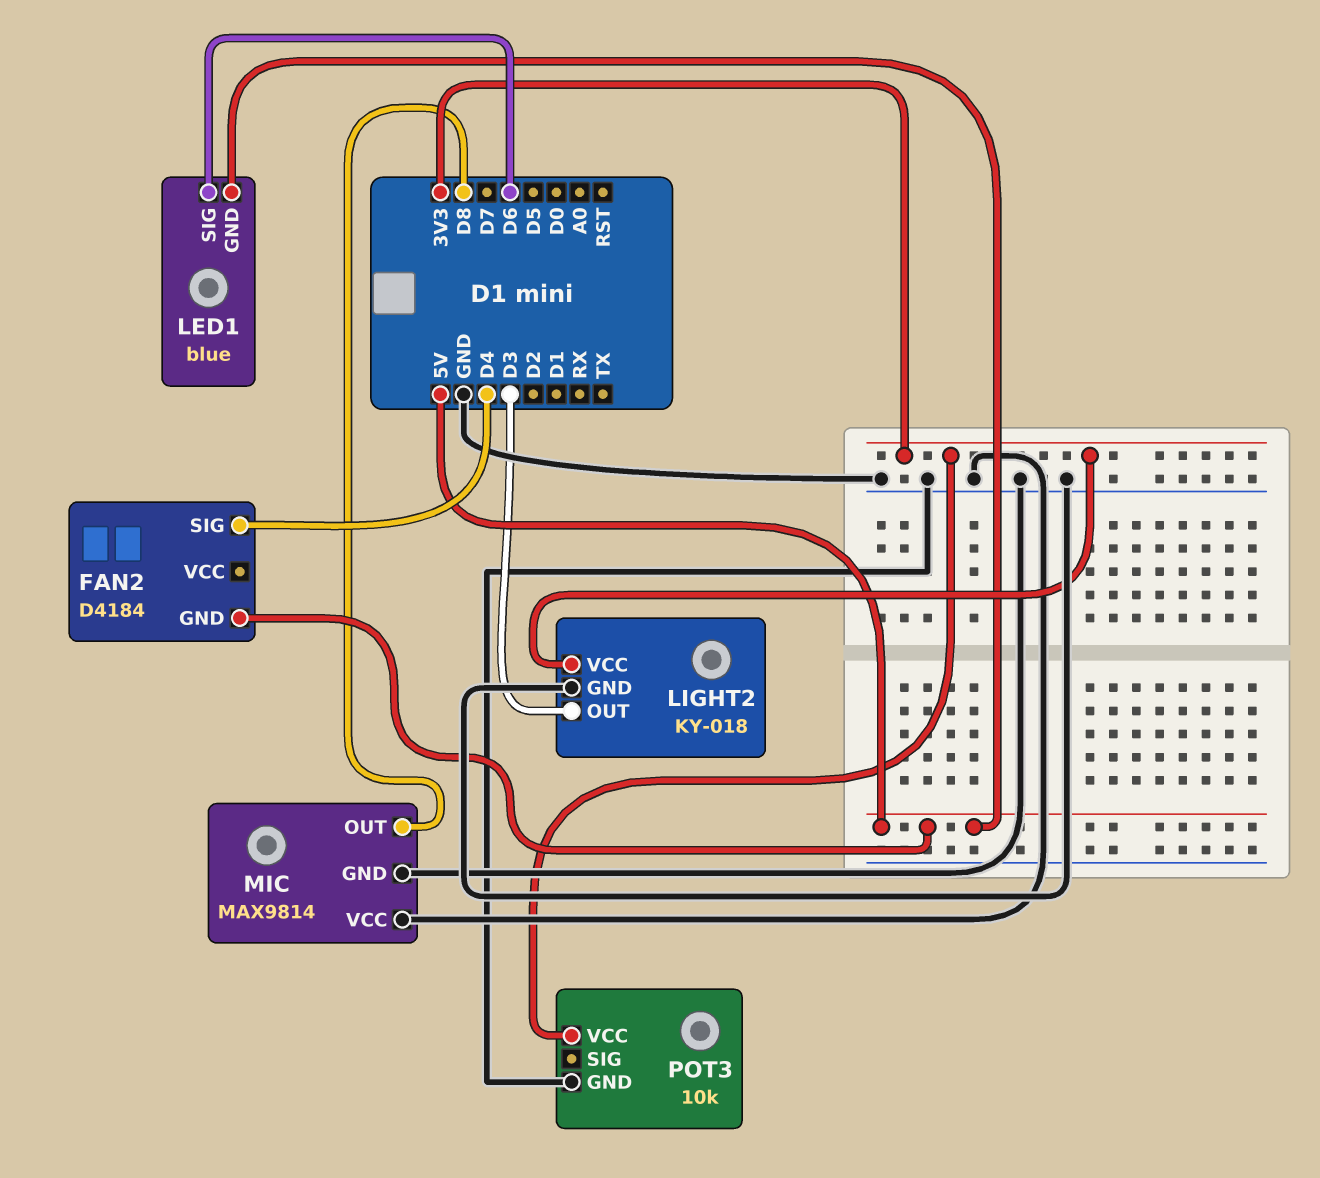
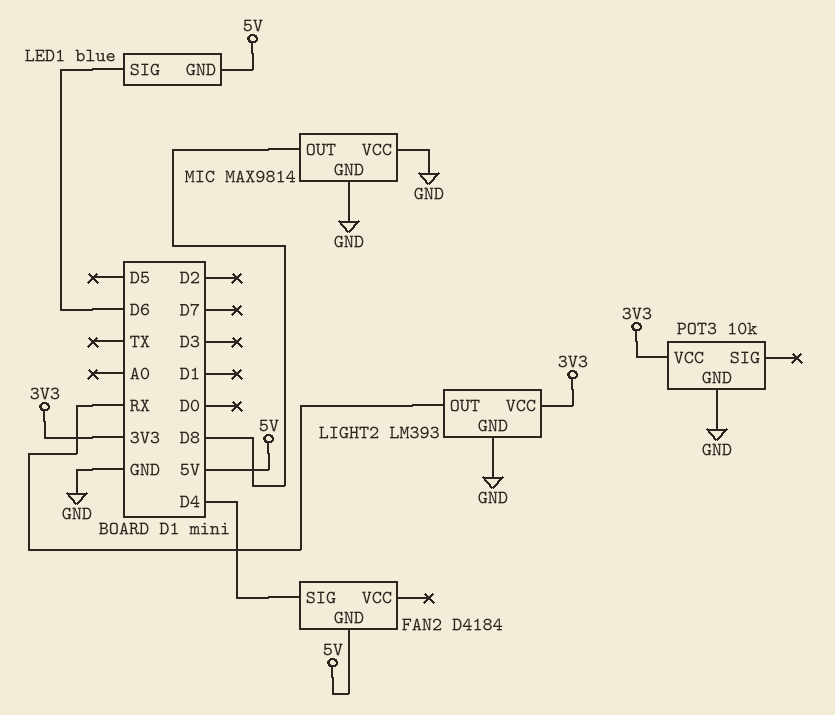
LIGHT2: KY-018 -> LM393
LIGHT2 pin OUT: D3 -> RX

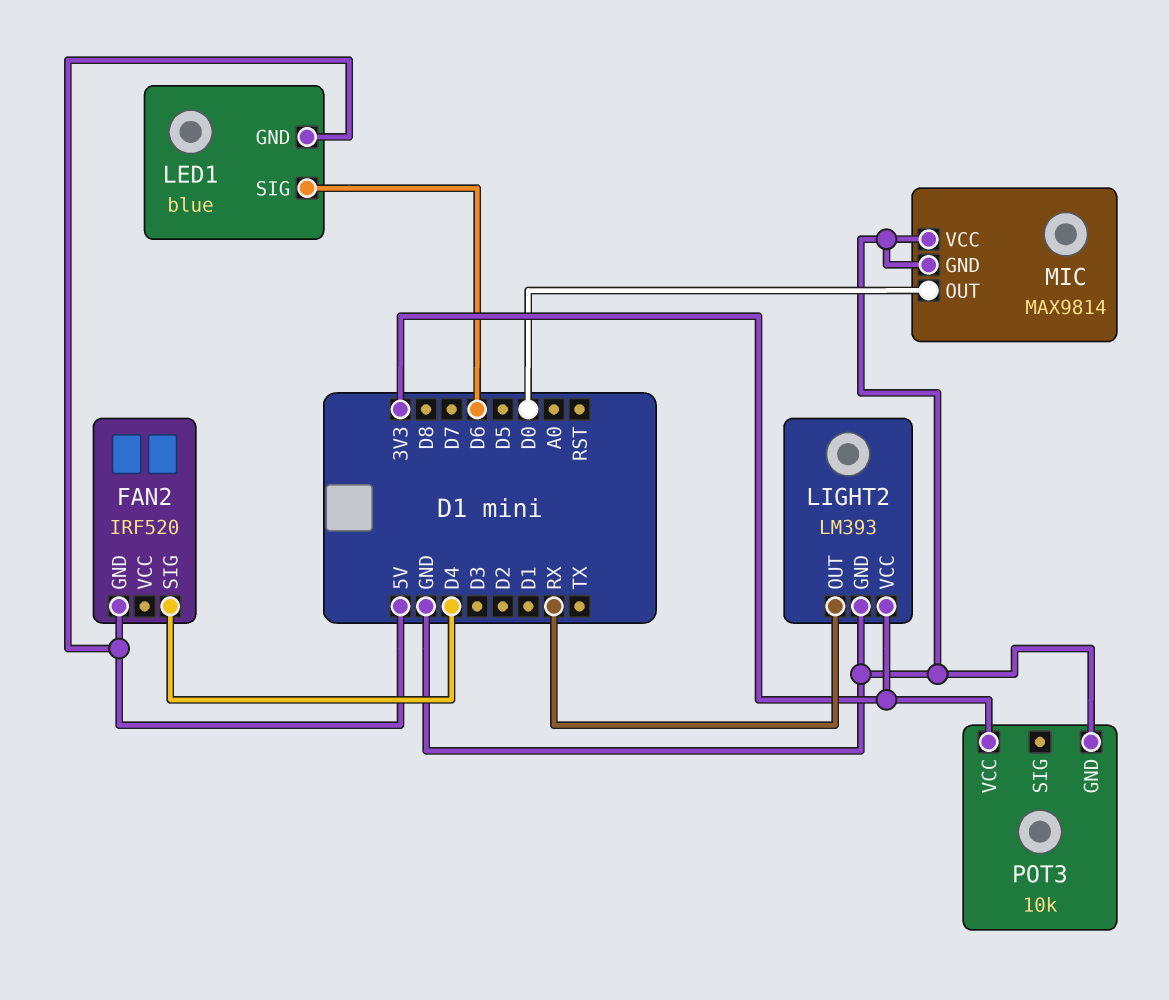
FAN2: D4184 -> IRF520
MIC pin OUT: D8 -> D0

